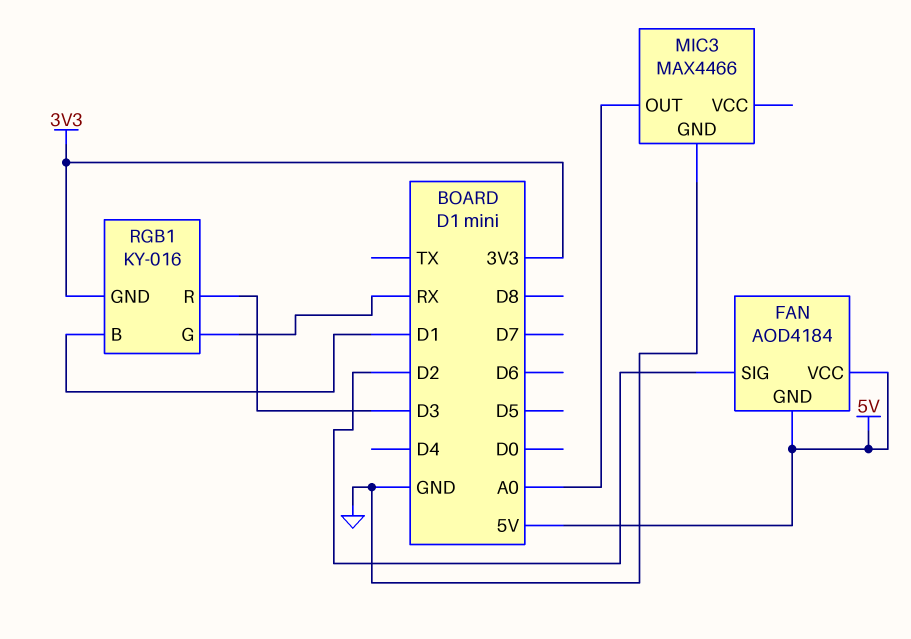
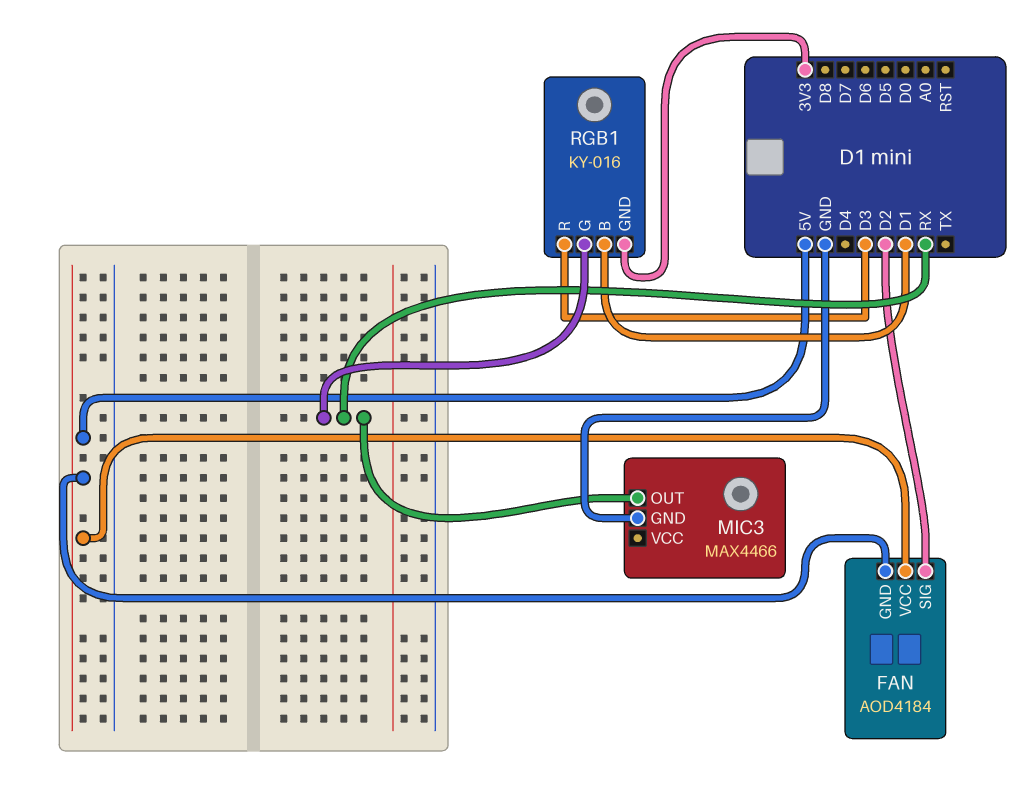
MIC3 pin OUT: A0 -> RX

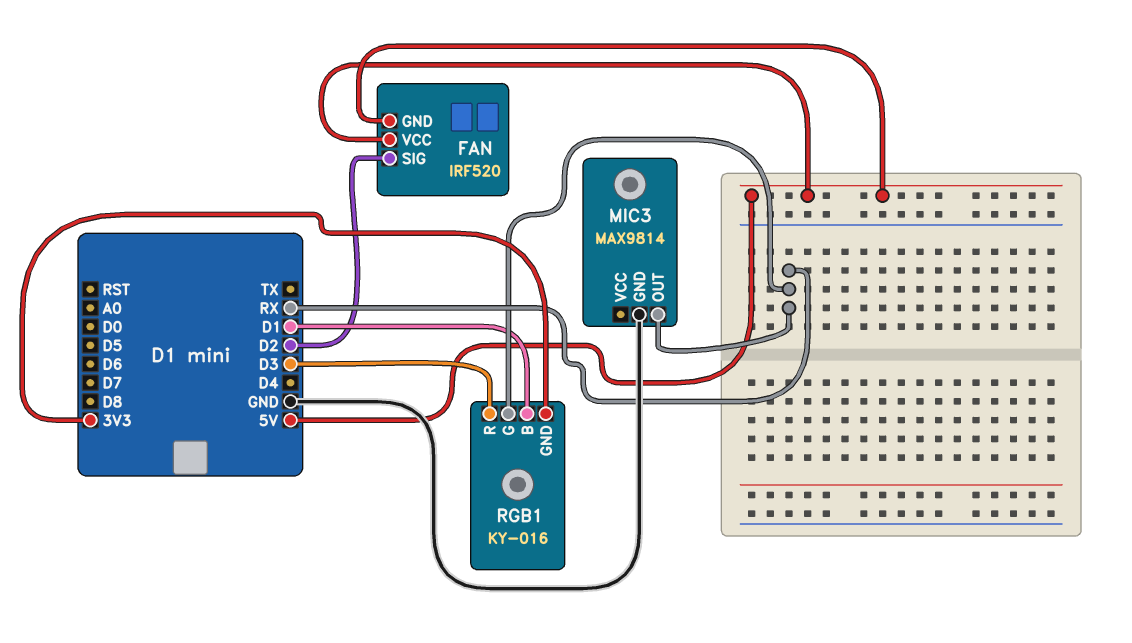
FAN: AOD4184 -> IRF520
MIC3: MAX4466 -> MAX9814

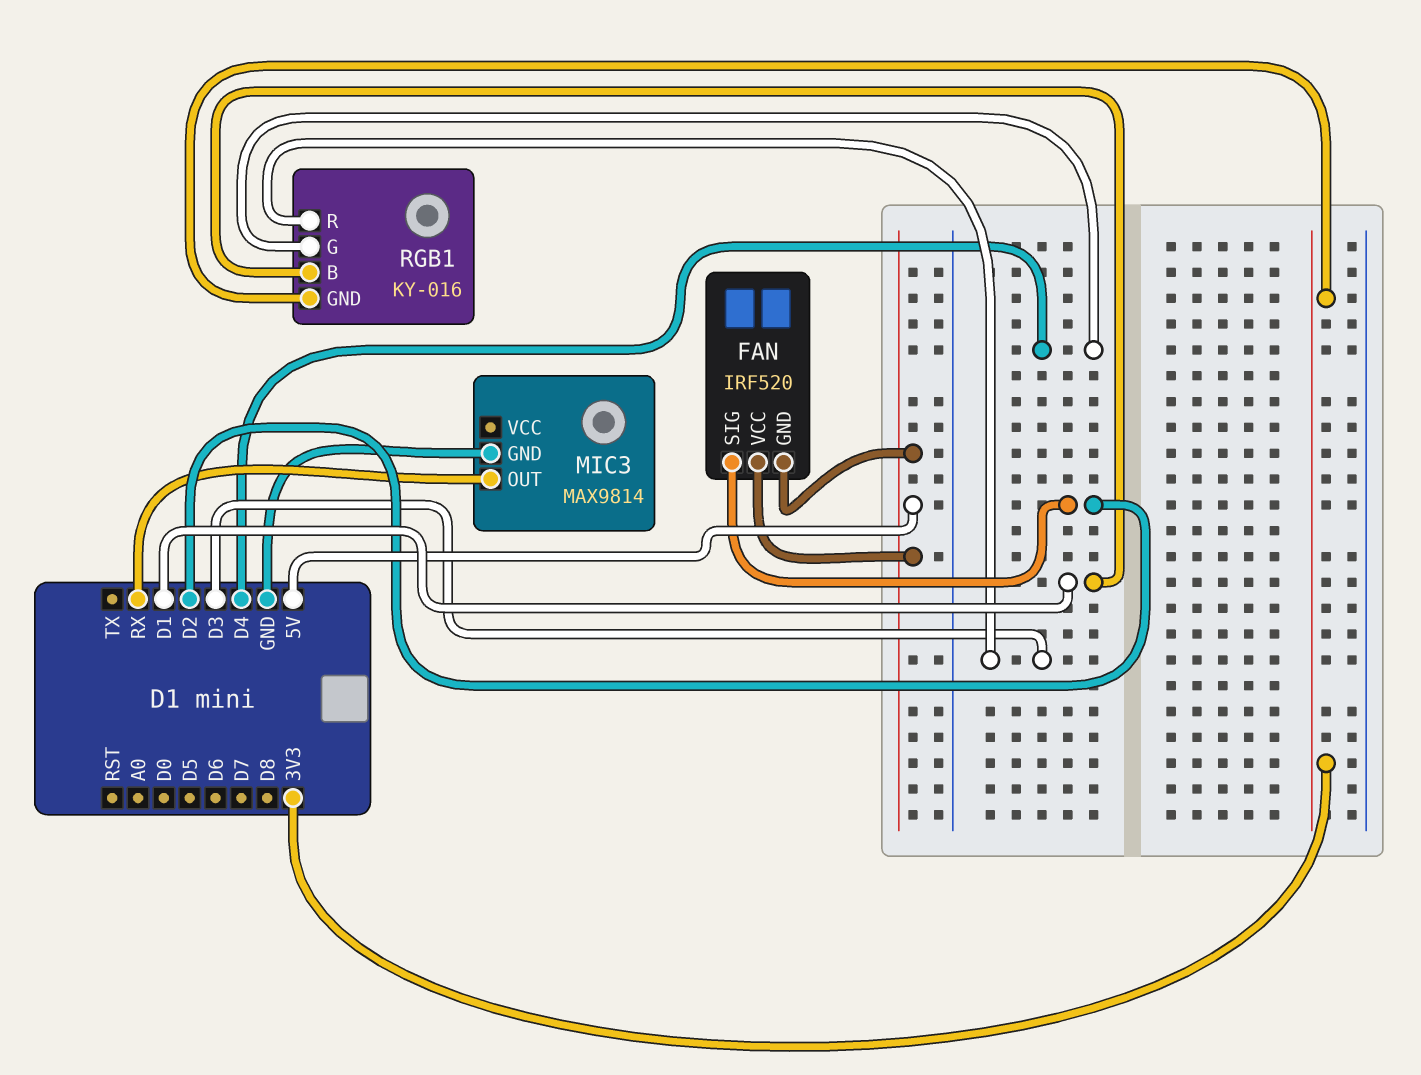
RGB1 pin G: RX -> D4

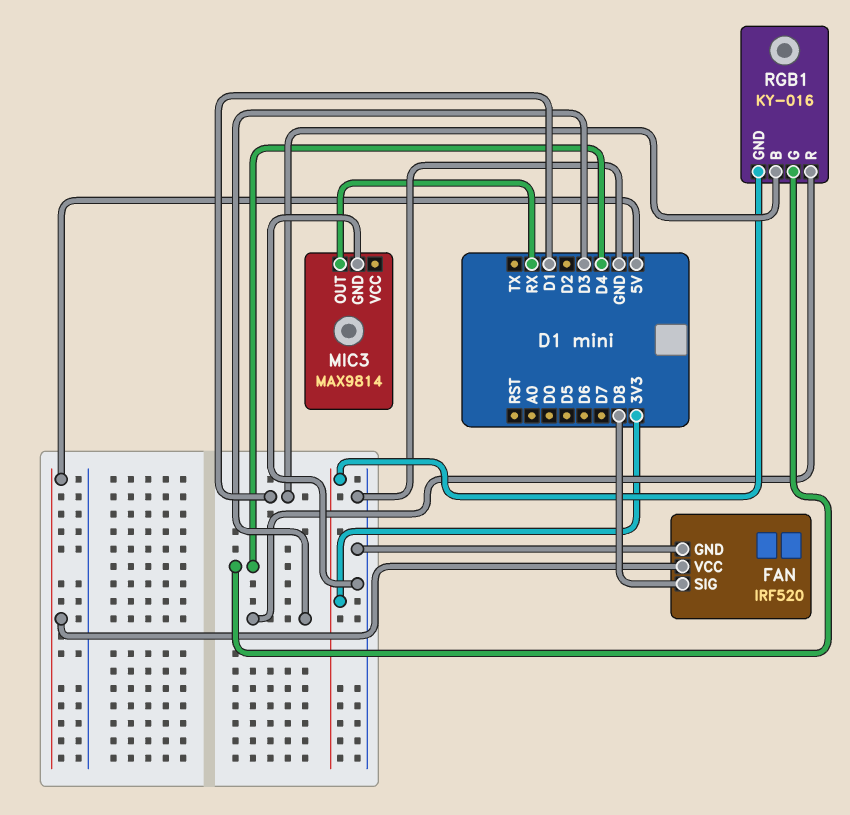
FAN pin GND: 5V -> GND
FAN pin SIG: D2 -> D8

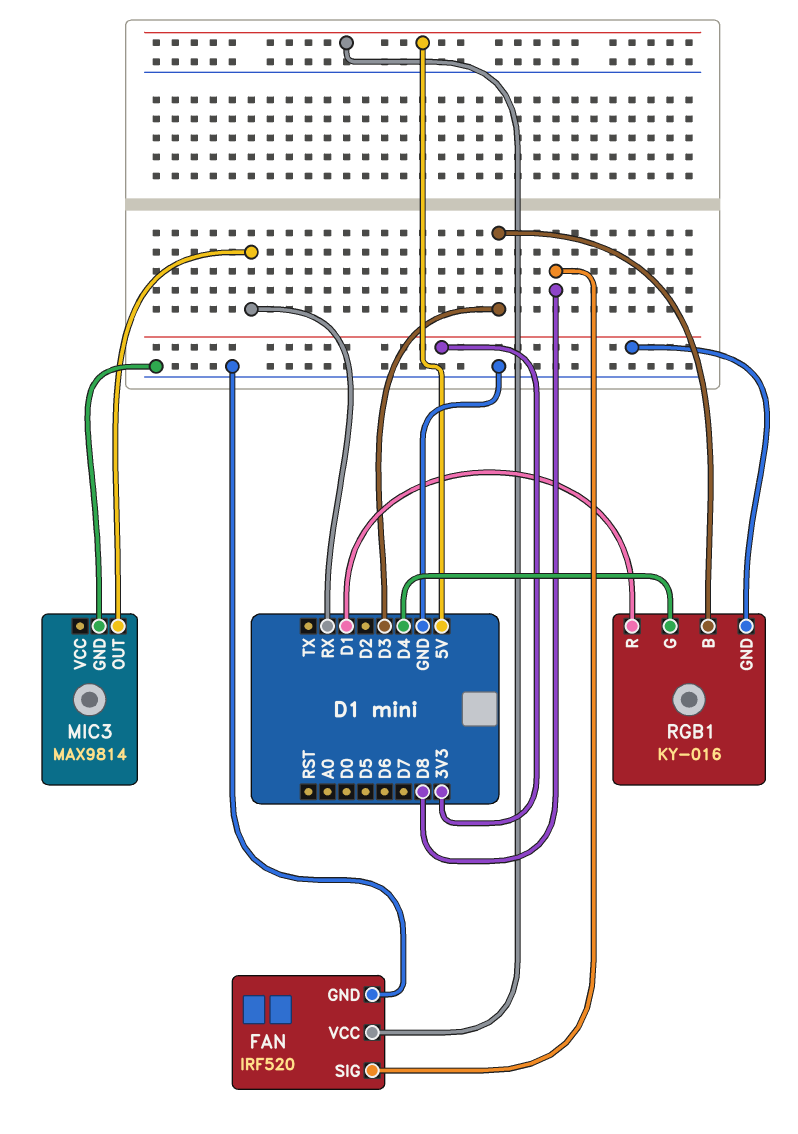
RGB1 pin B: D1 -> D3
RGB1 pin R: D3 -> D1

